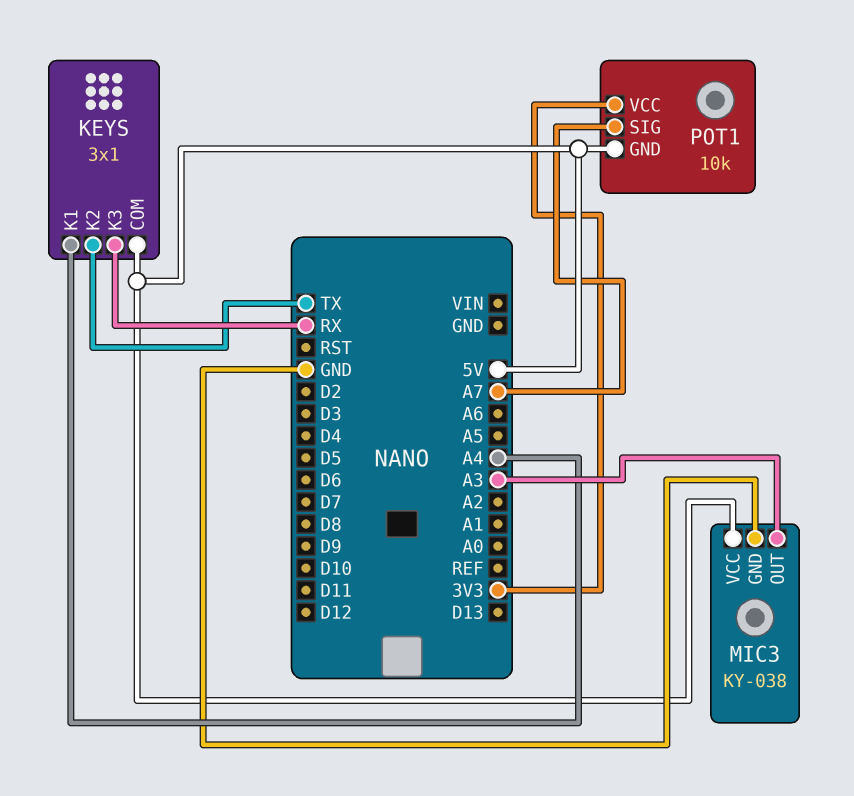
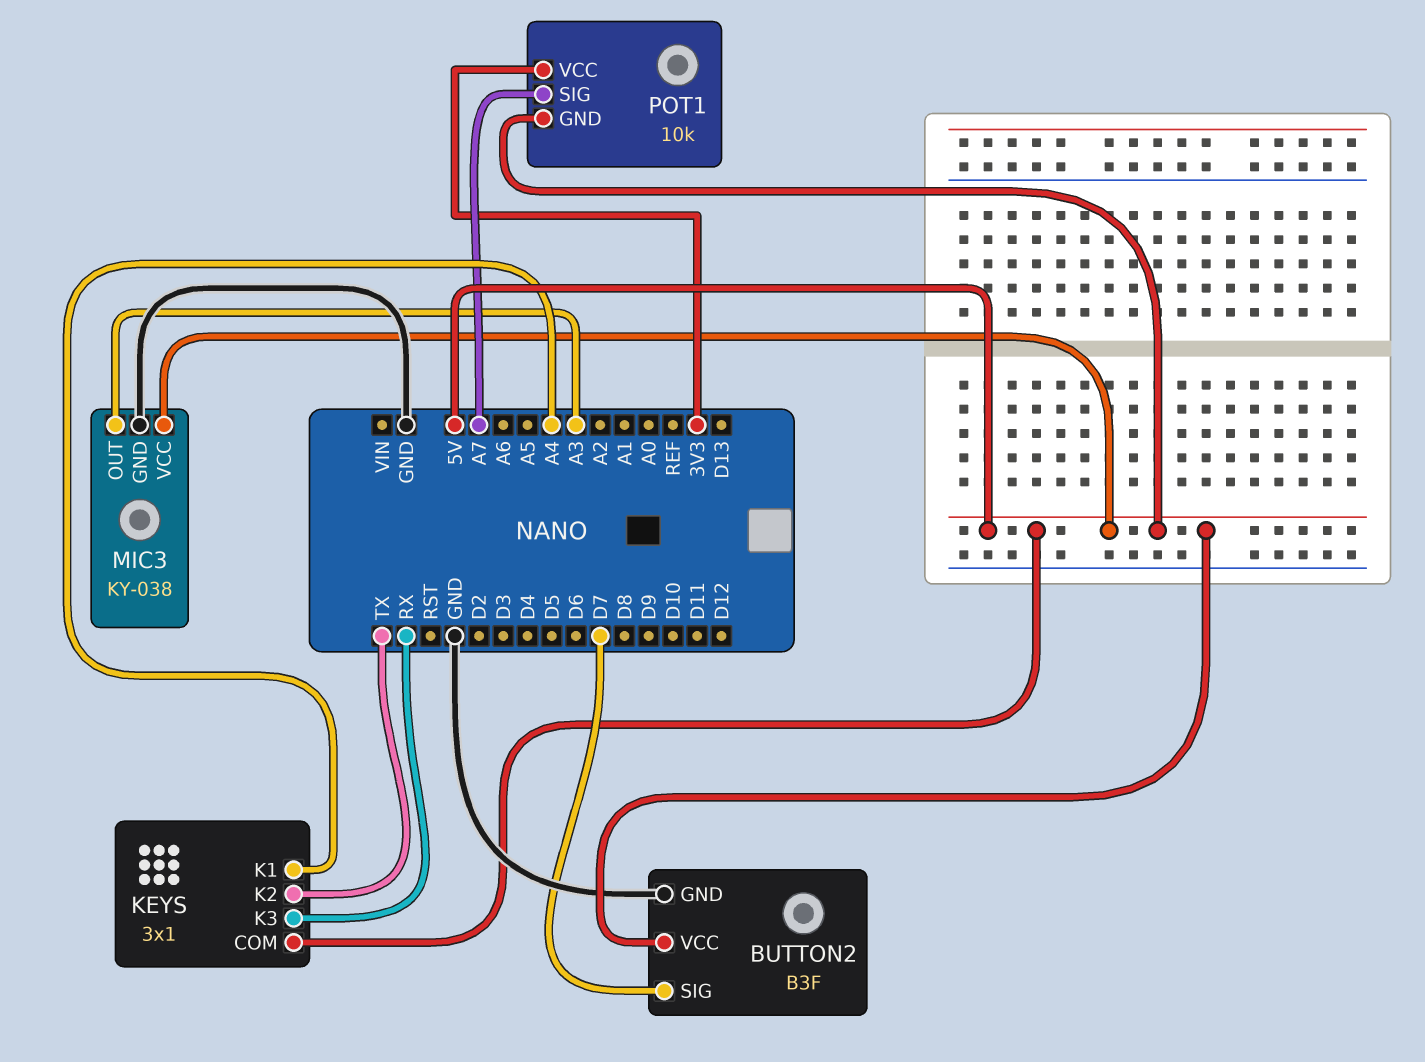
BUTTON2: none -> B3F
BUTTON2 pin GND: none -> GND
BUTTON2 pin SIG: none -> D7
BUTTON2 pin VCC: none -> 5V

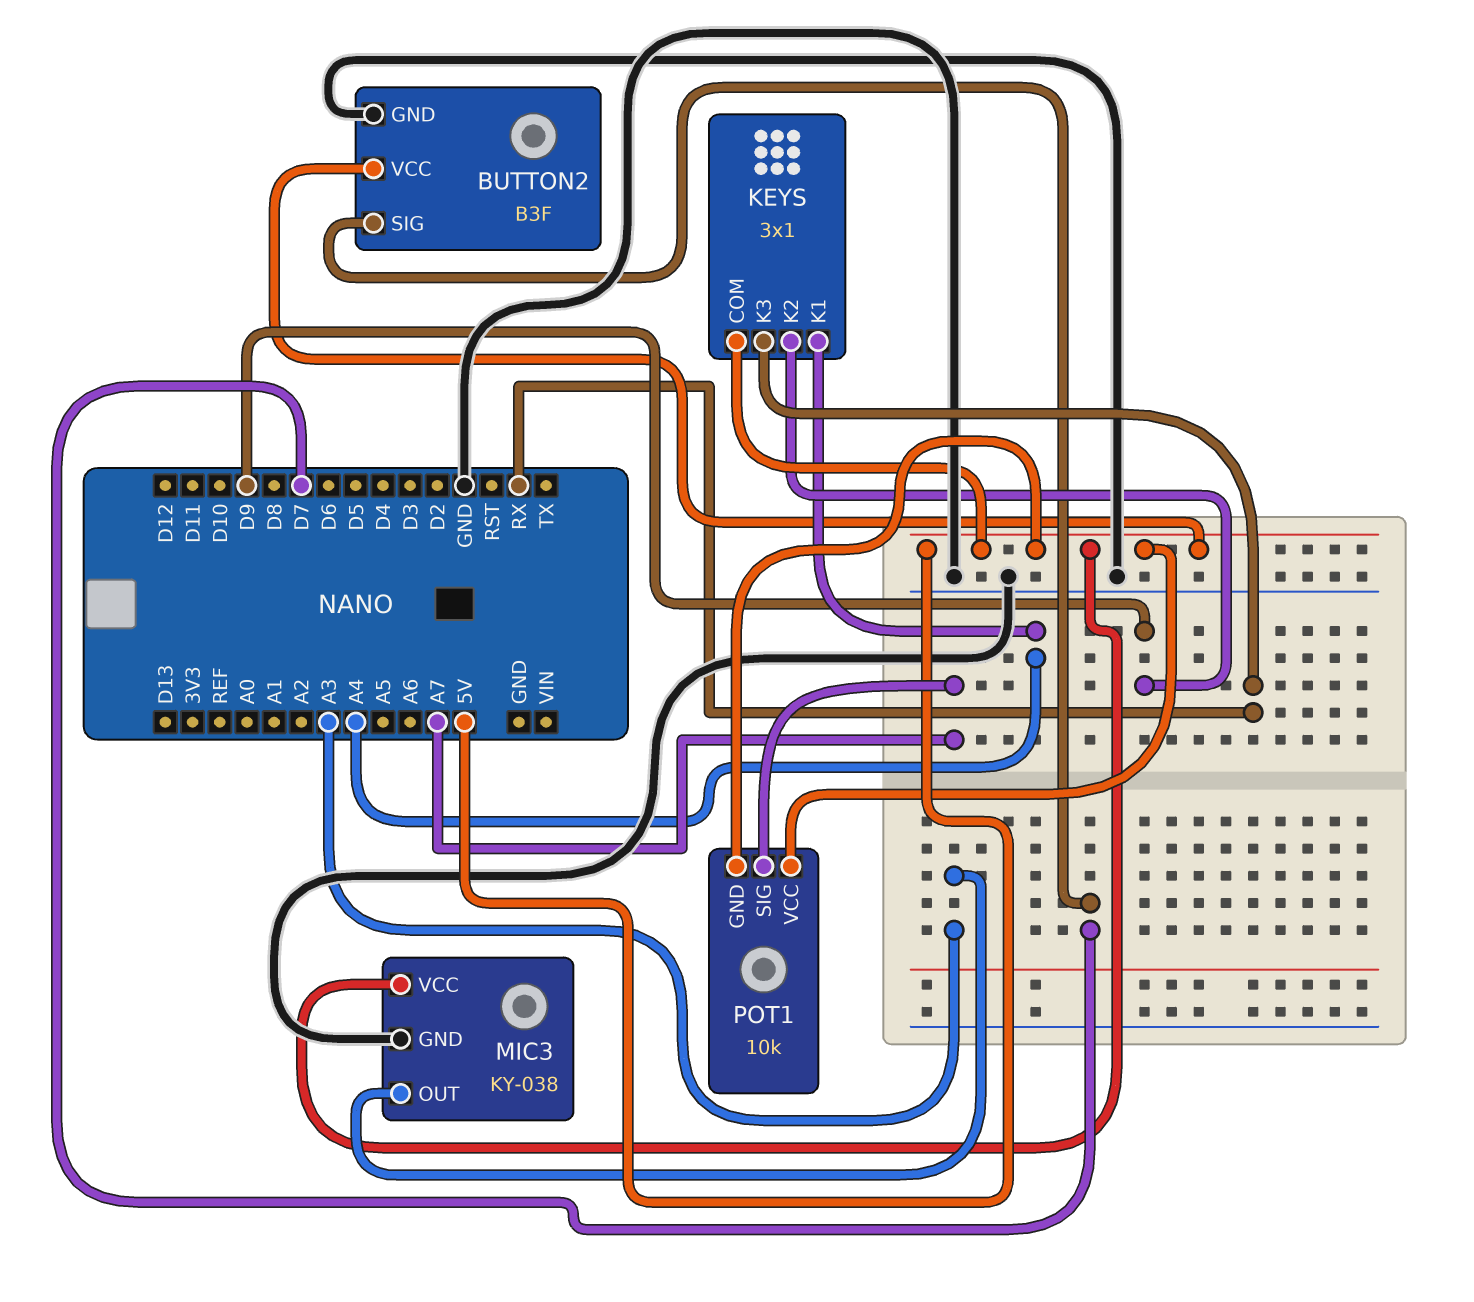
KEYS pin K2: TX -> D9
POT1 pin VCC: 3V3 -> 5V

